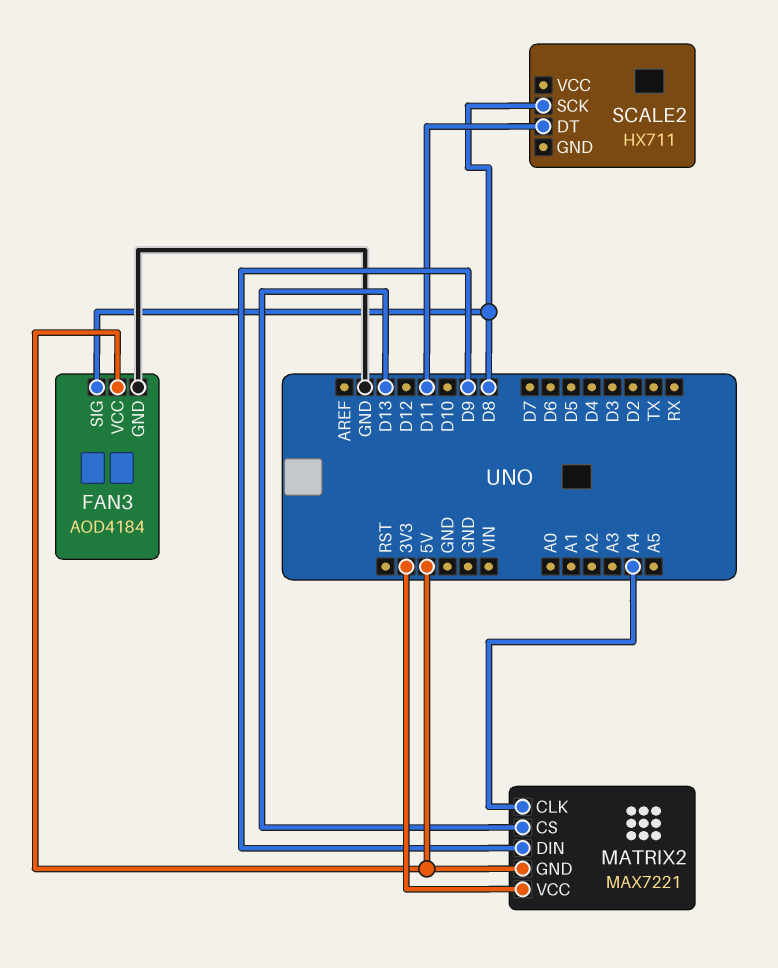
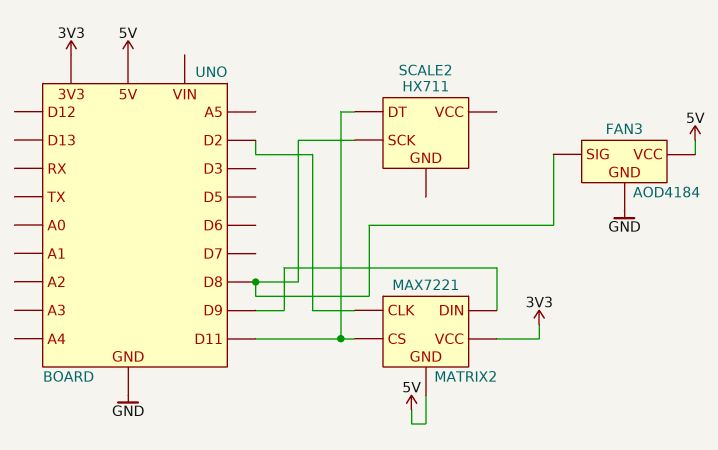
MATRIX2 pin CLK: A4 -> D2
MATRIX2 pin CS: D13 -> D11

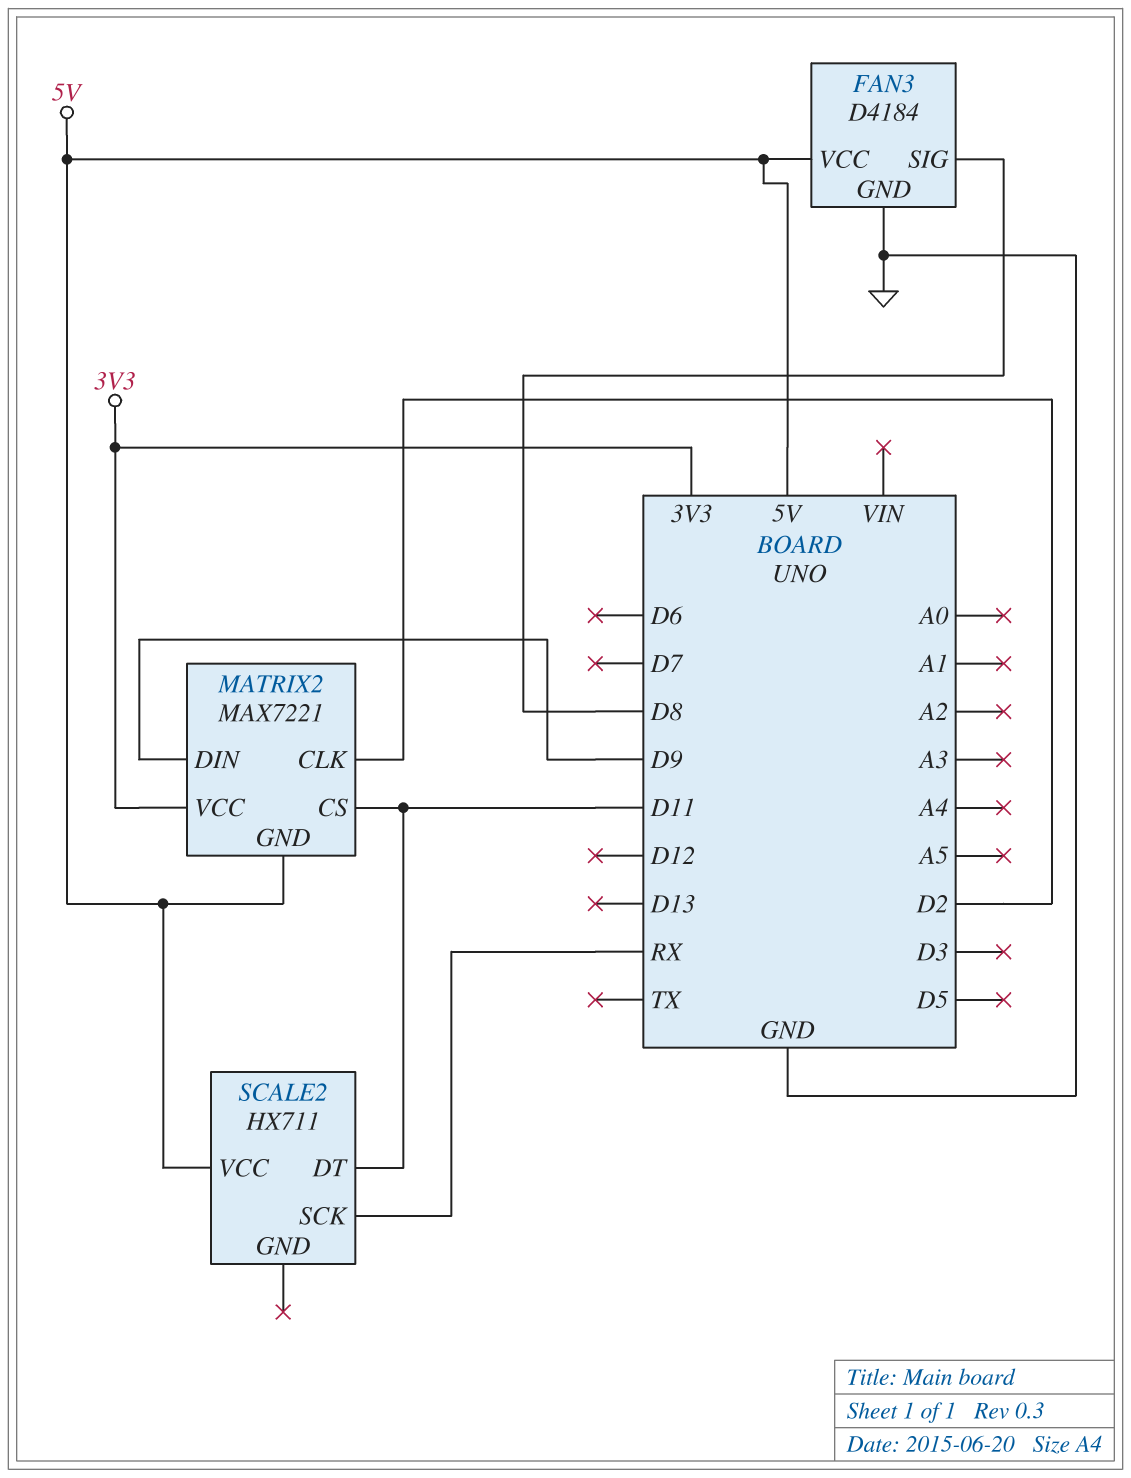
FAN3: AOD4184 -> D4184
SCALE2 pin SCK: D8 -> RX
SCALE2 pin VCC: none -> 5V

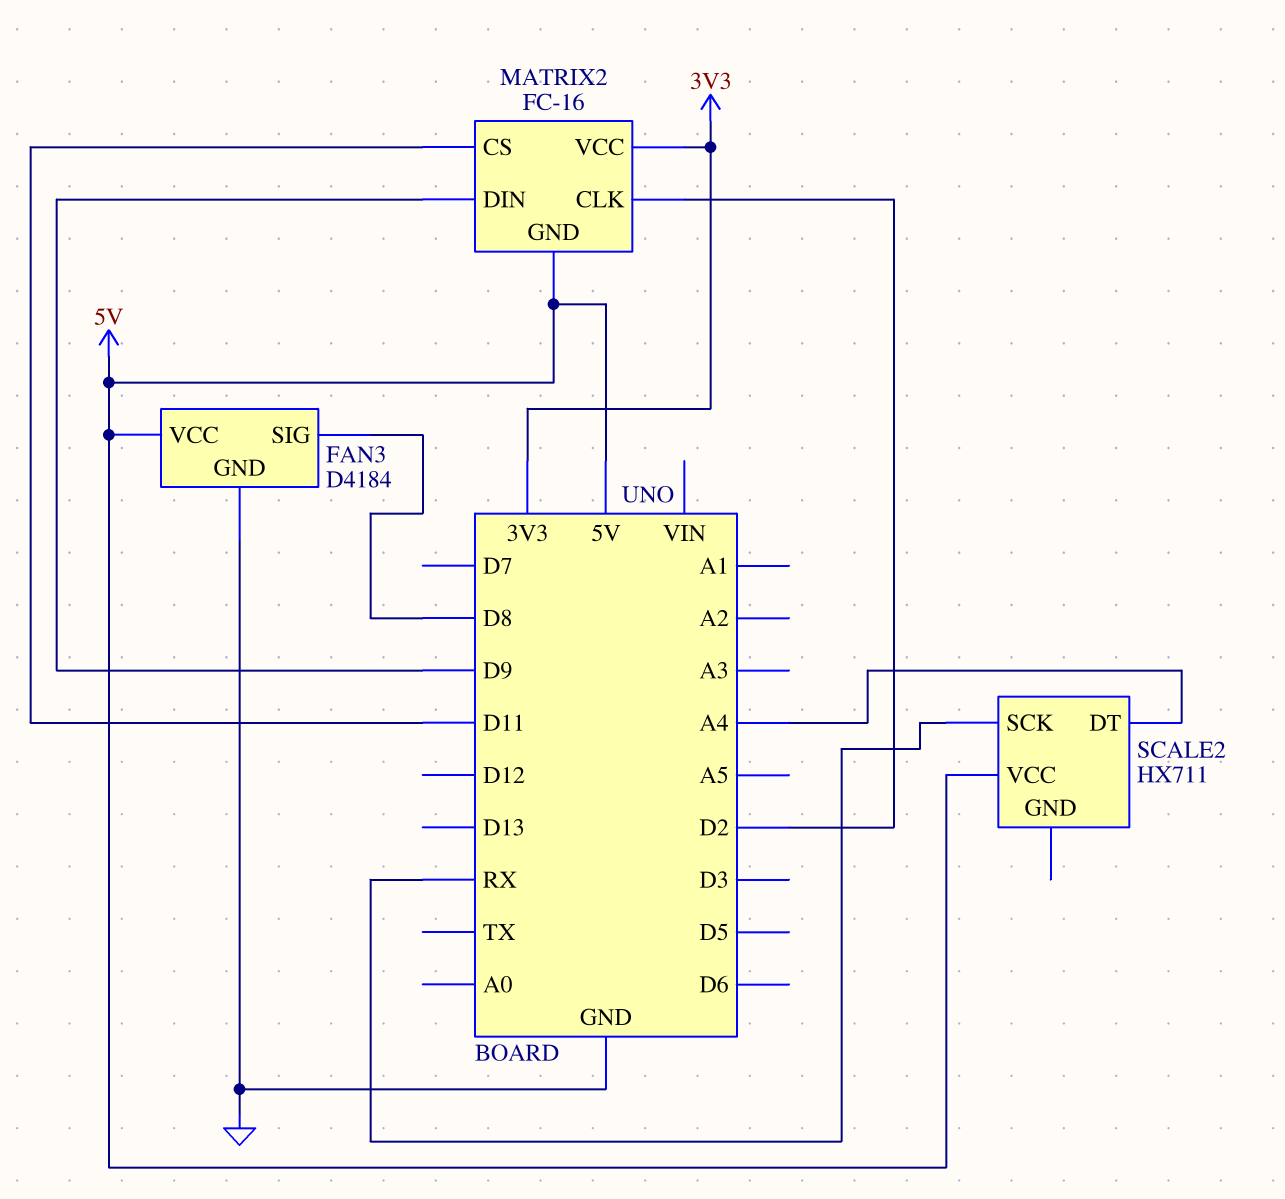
MATRIX2: MAX7221 -> FC-16
SCALE2 pin DT: D11 -> A4

